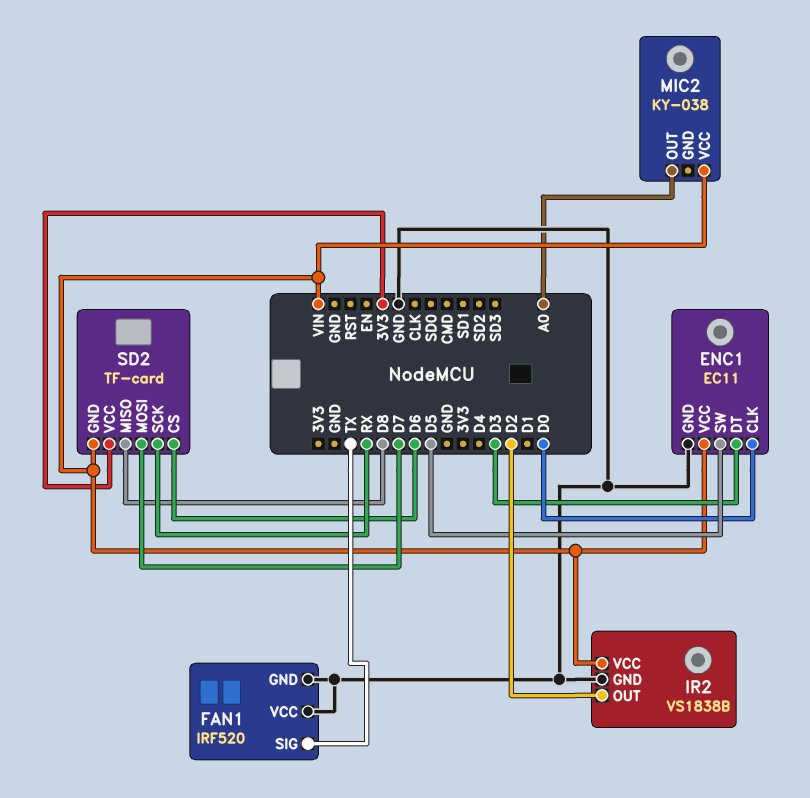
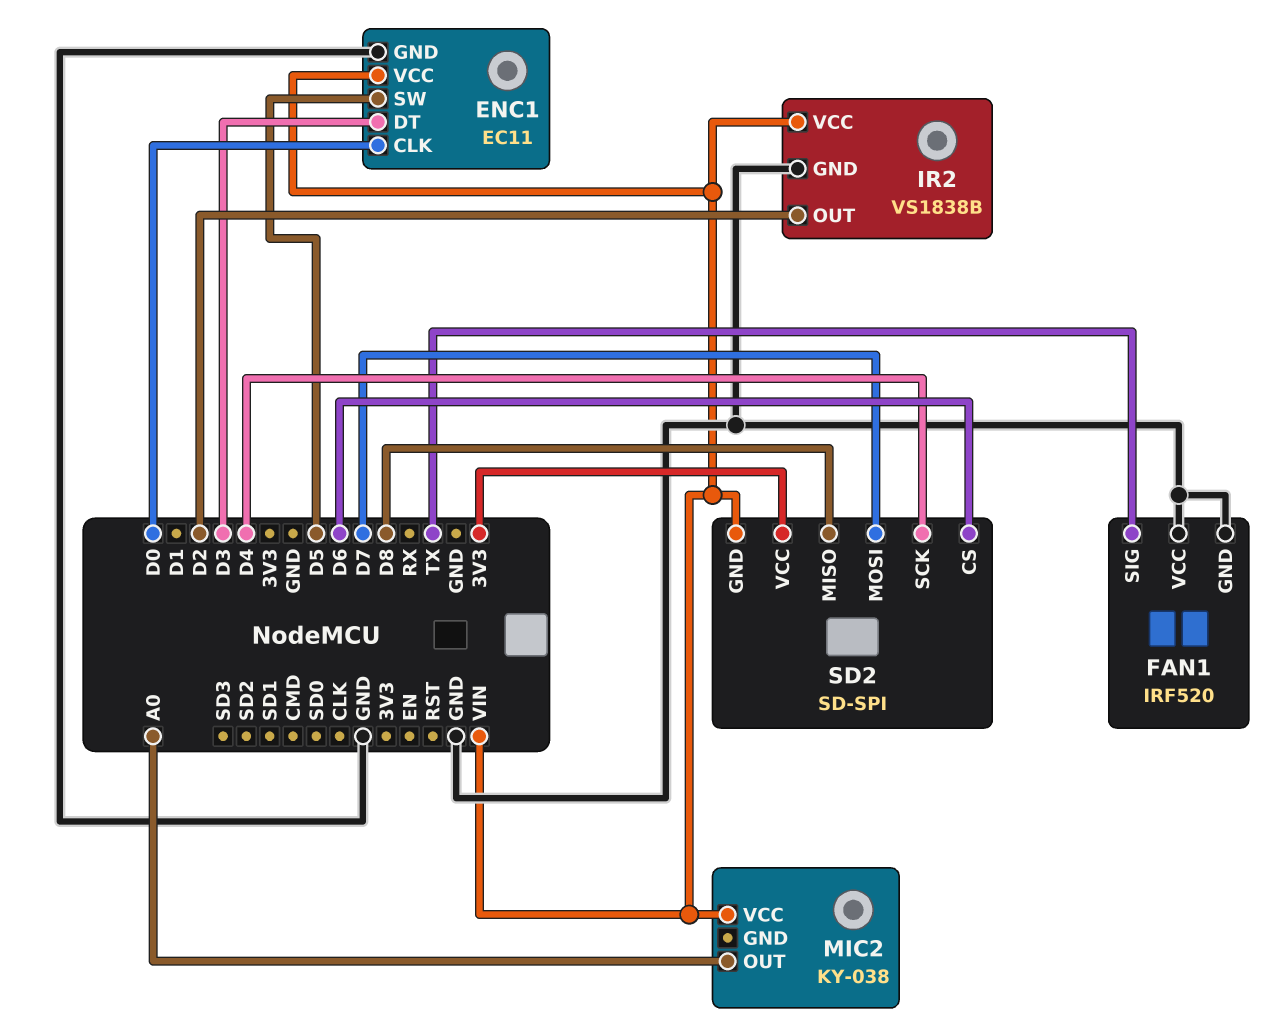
SD2: TF-card -> SD-SPI
SD2 pin SCK: RX -> D4

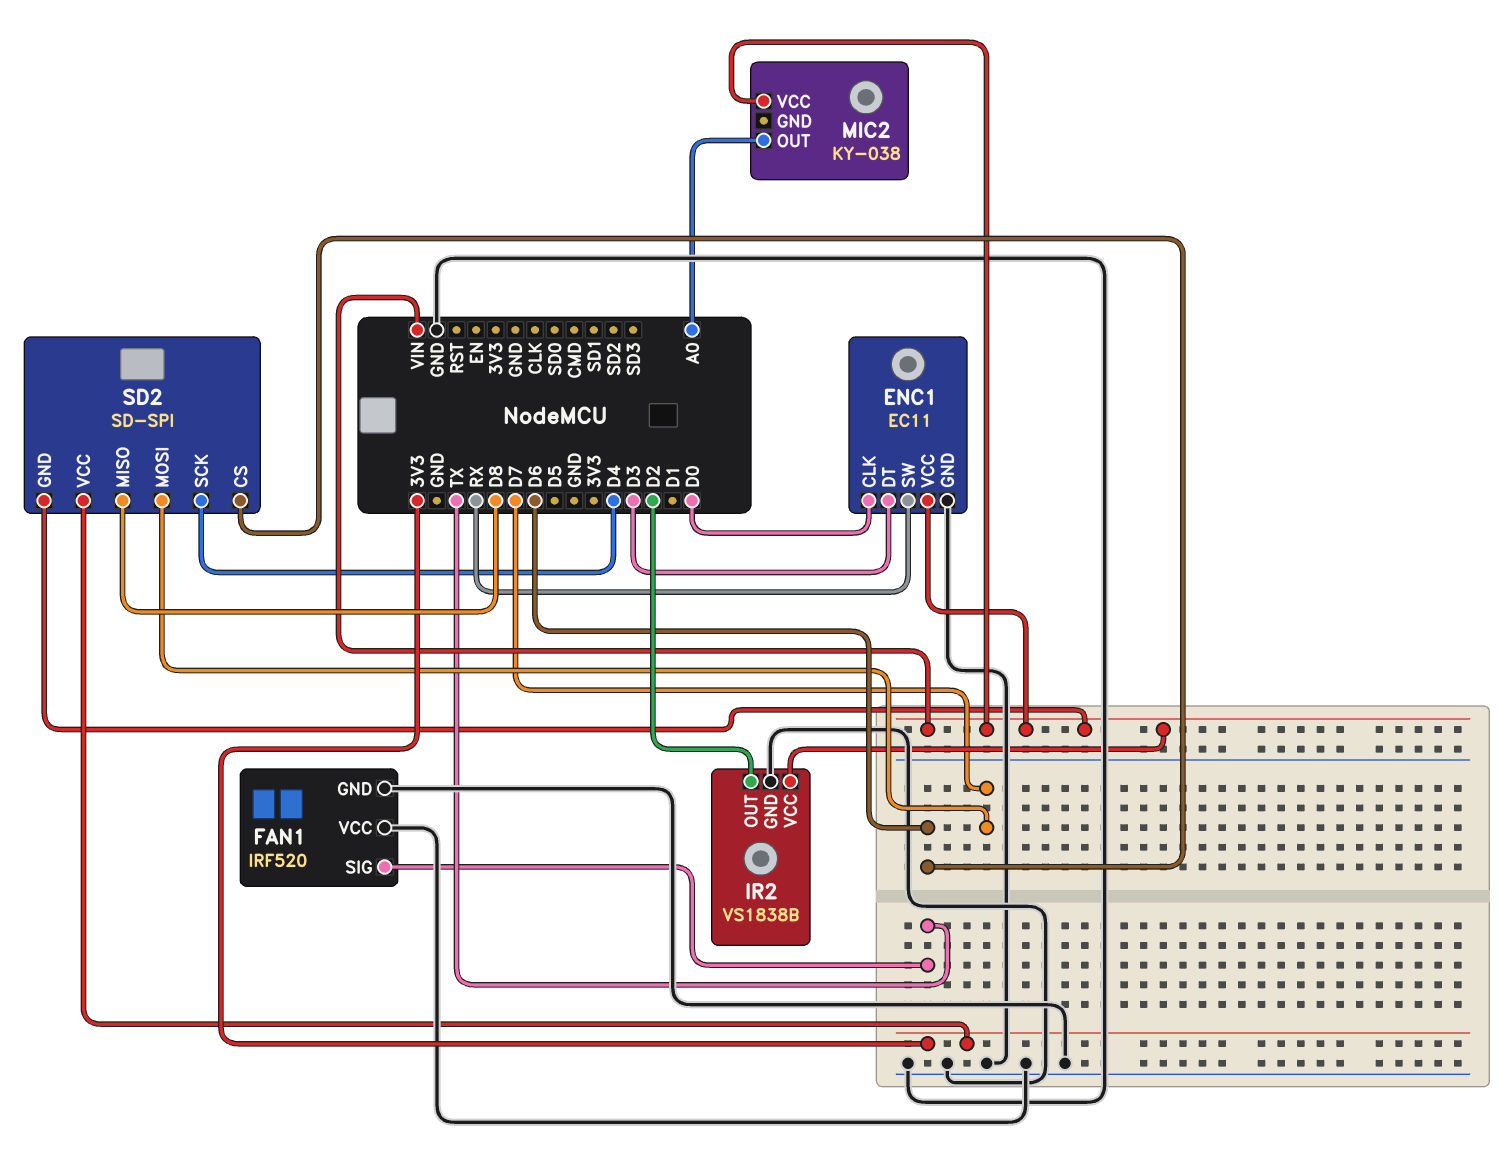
ENC1 pin SW: D5 -> RX

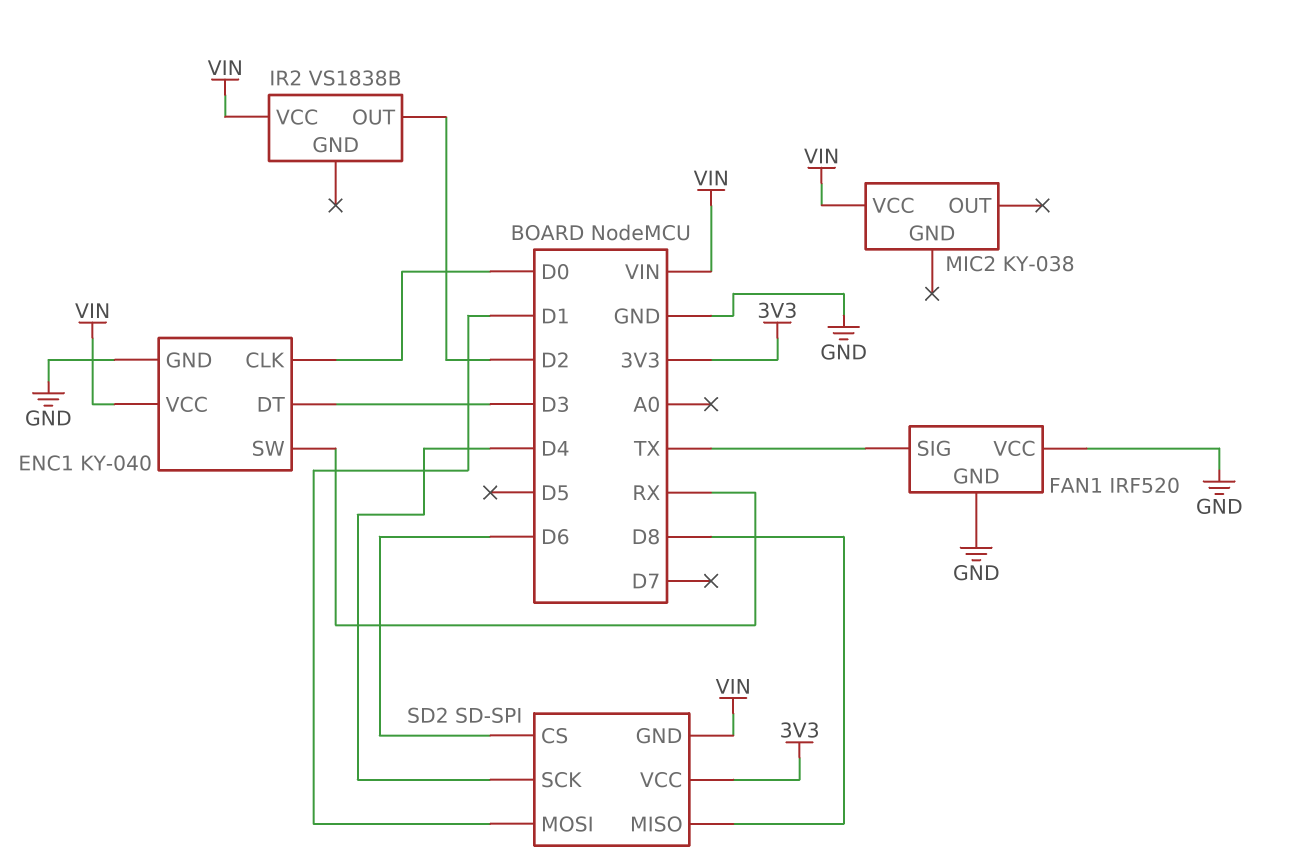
ENC1: EC11 -> KY-040
IR2 pin GND: GND -> none
MIC2 pin OUT: A0 -> none
SD2 pin MOSI: D7 -> D1

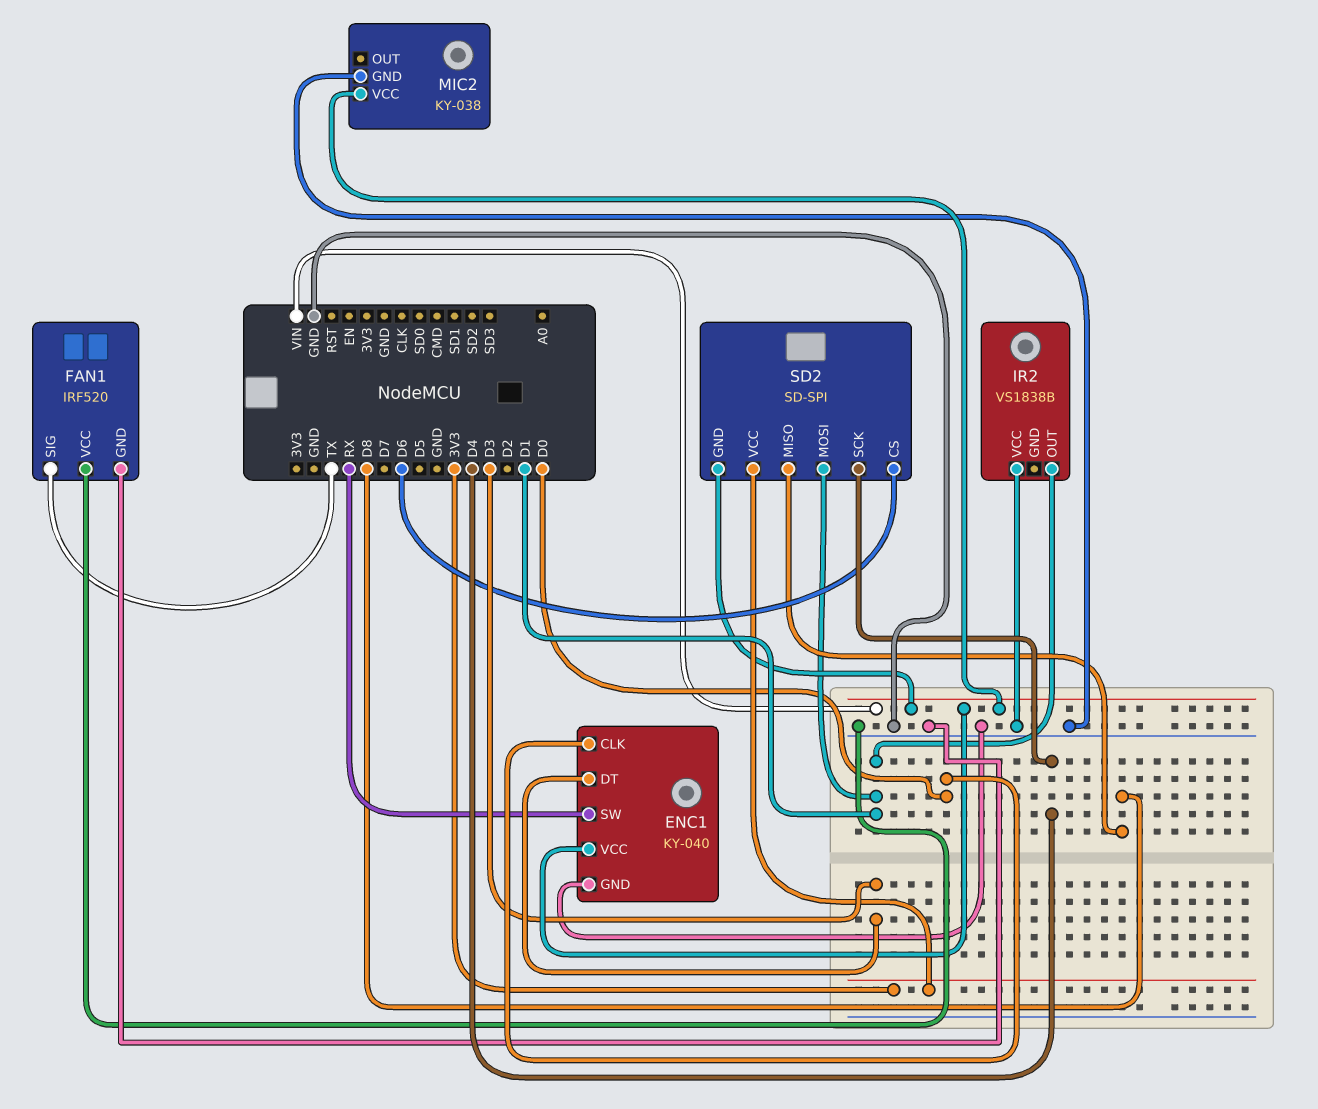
IR2 pin OUT: D2 -> D1
IR2 pin VCC: VIN -> GND
MIC2 pin GND: none -> GND

